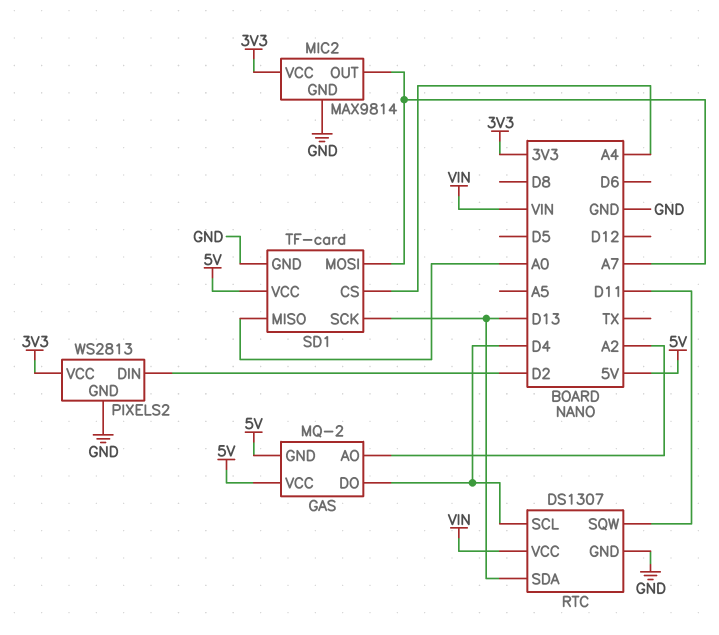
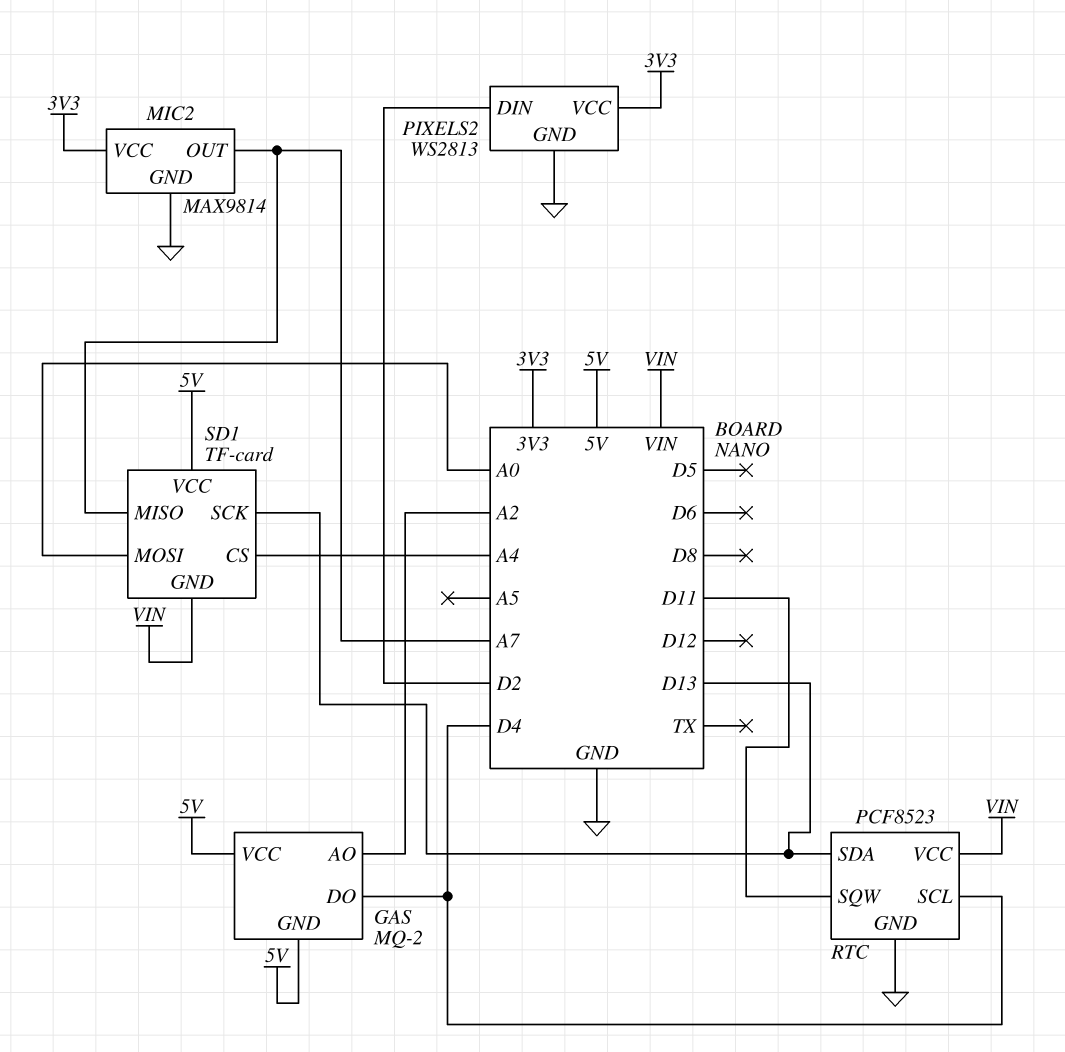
RTC: DS1307 -> PCF8523
SD1 pin GND: GND -> VIN
SD1 pin MISO: A0 -> A7
SD1 pin MOSI: A7 -> A0

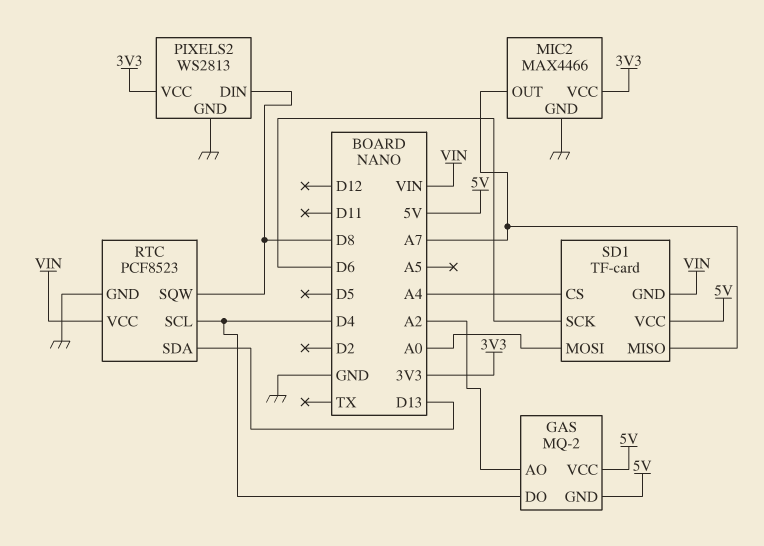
MIC2: MAX9814 -> MAX4466
PIXELS2 pin DIN: D2 -> D8
RTC pin SQW: D11 -> D8
SD1 pin SCK: D13 -> D6

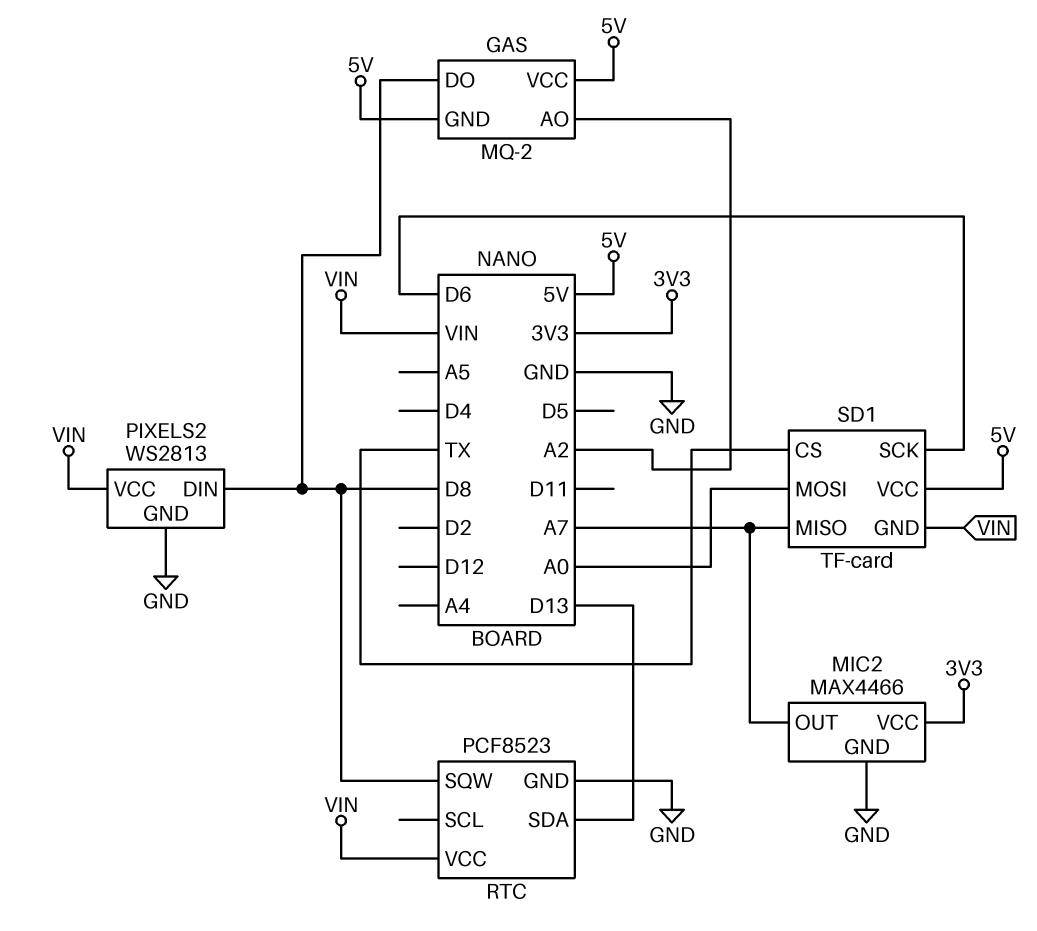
GAS pin DO: D4 -> D8
PIXELS2 pin VCC: 3V3 -> VIN
RTC pin SCL: D4 -> none
SD1 pin CS: A4 -> TX

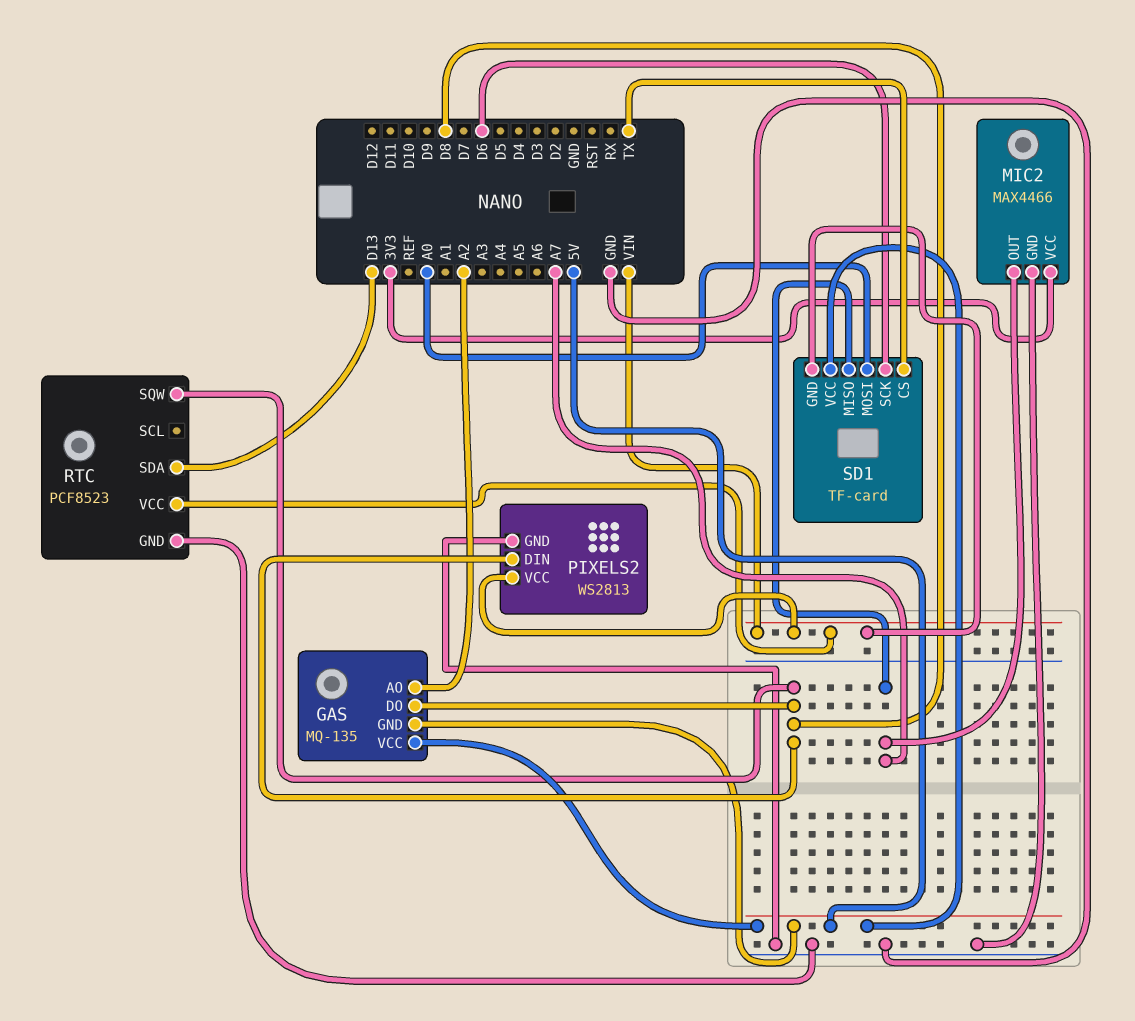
GAS: MQ-2 -> MQ-135

